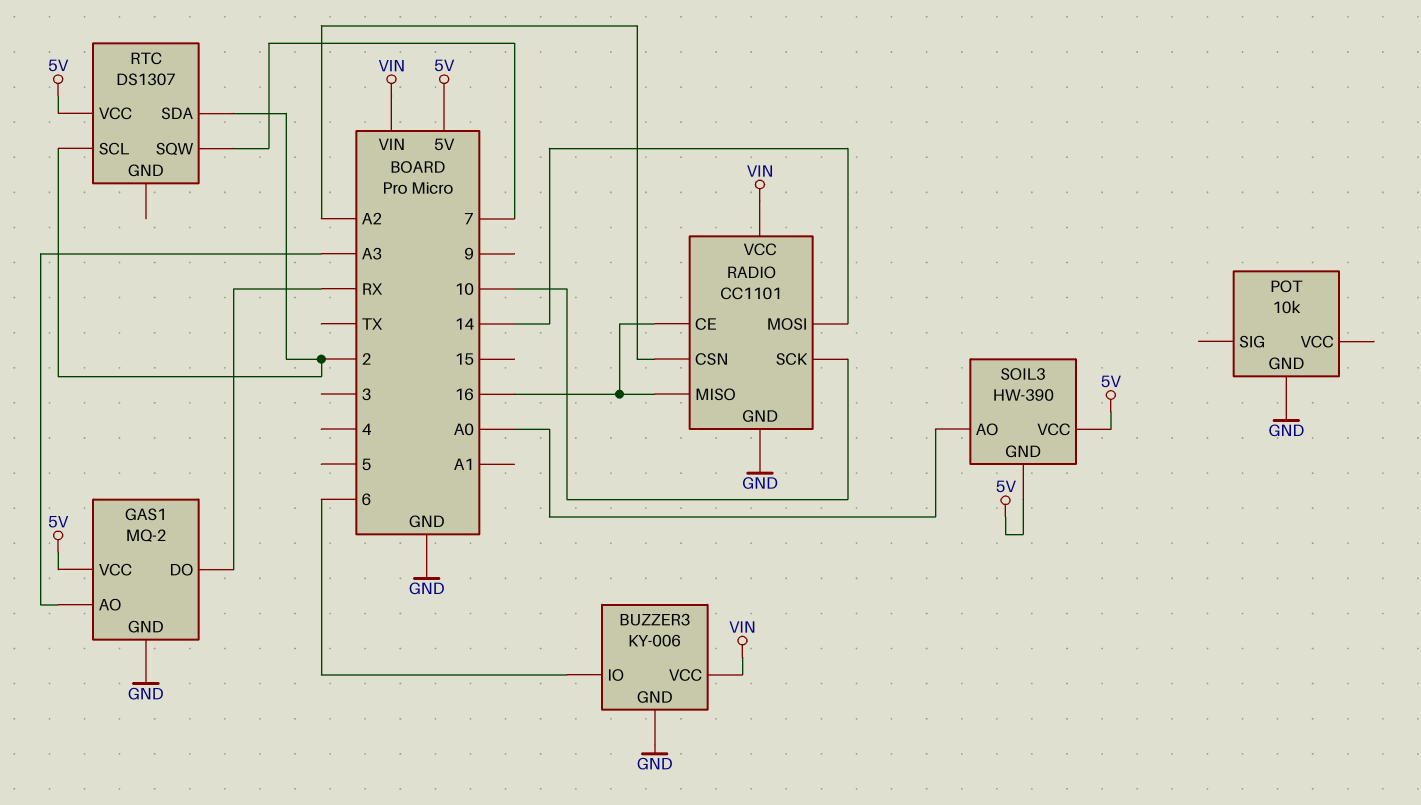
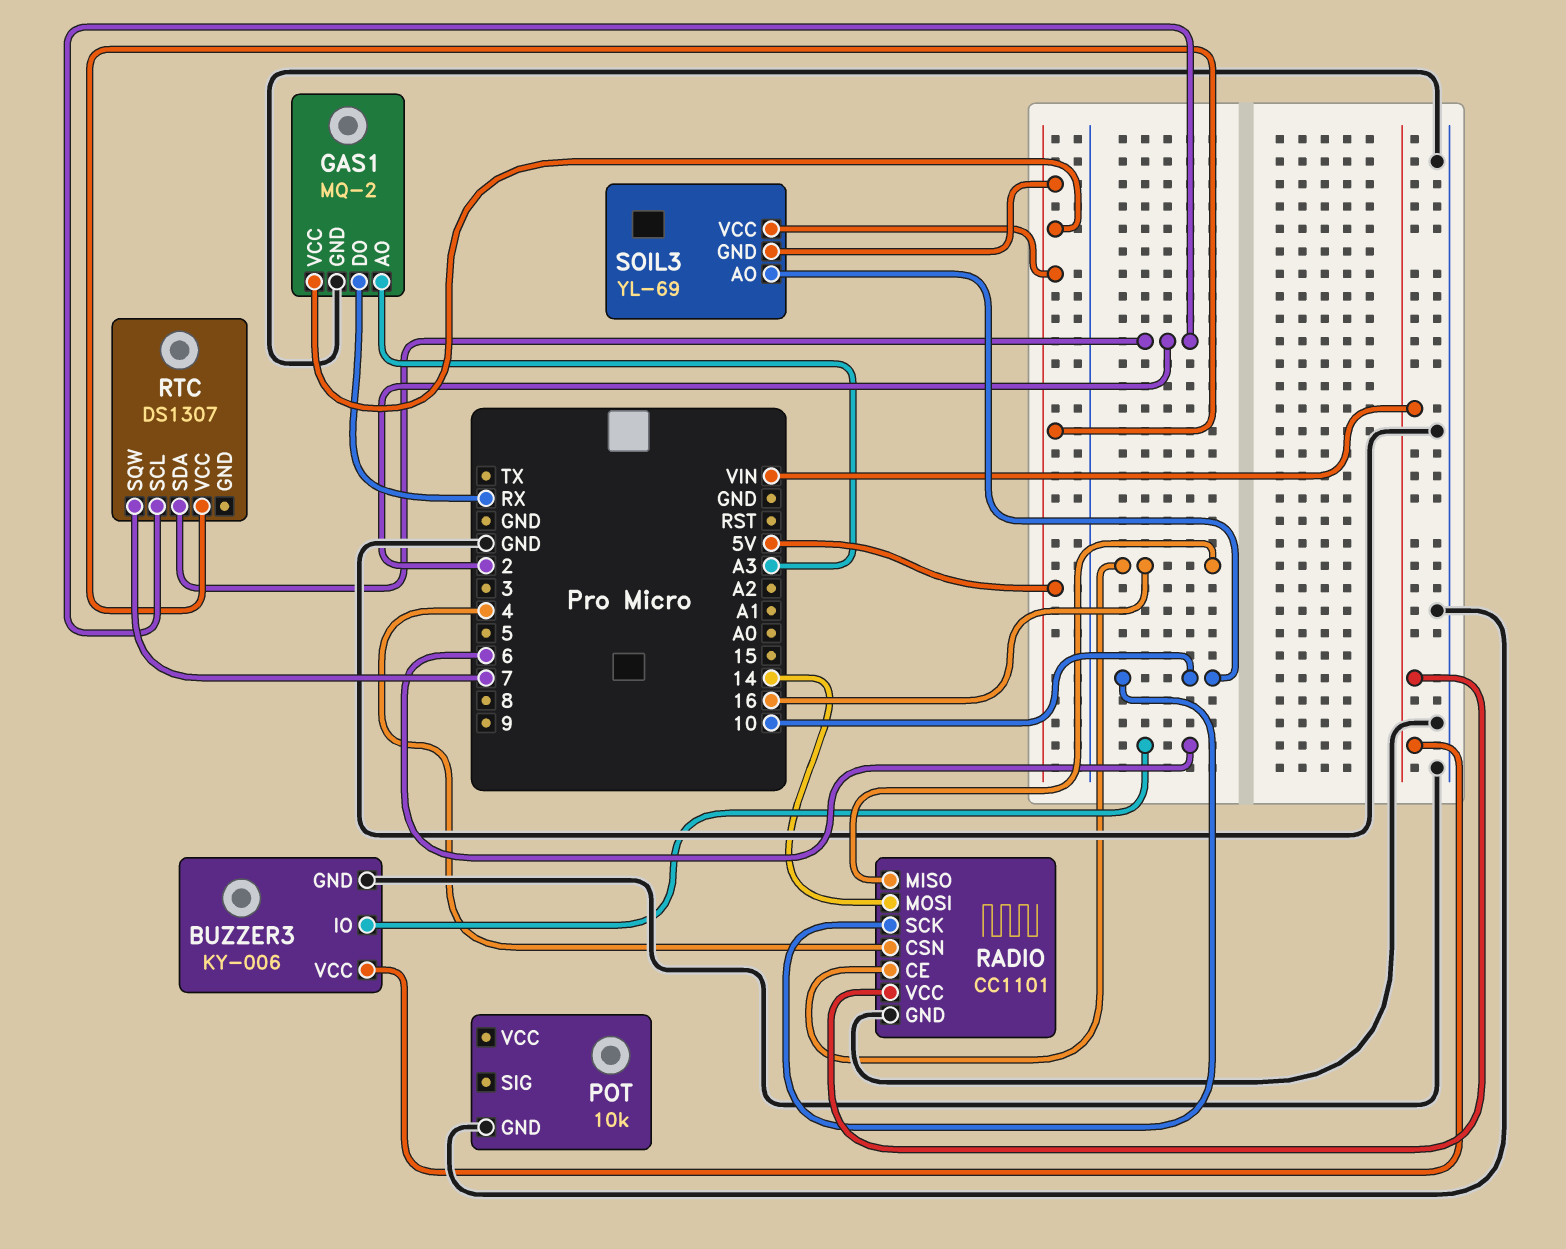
RADIO pin CSN: A2 -> 4
SOIL3: HW-390 -> YL-69
SOIL3 pin AO: A0 -> 10

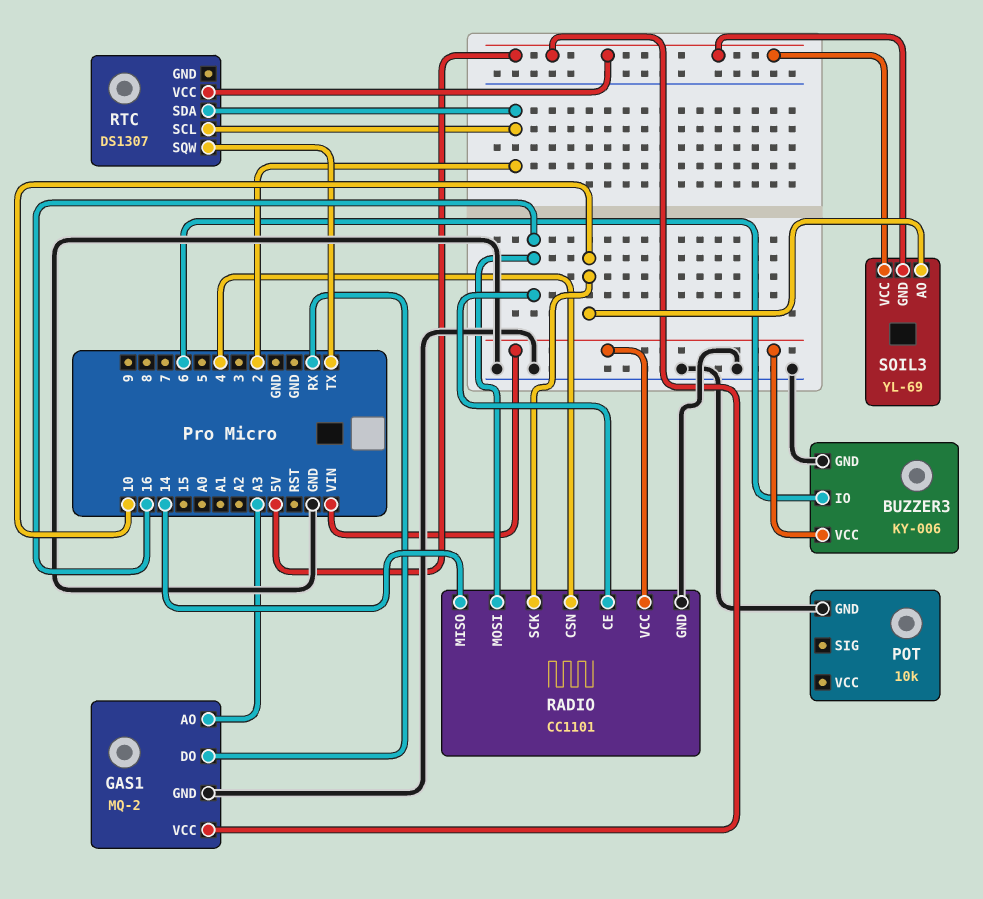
RADIO pin MISO: 16 -> 14
RADIO pin MOSI: 14 -> 16
RTC pin SQW: 7 -> TX

